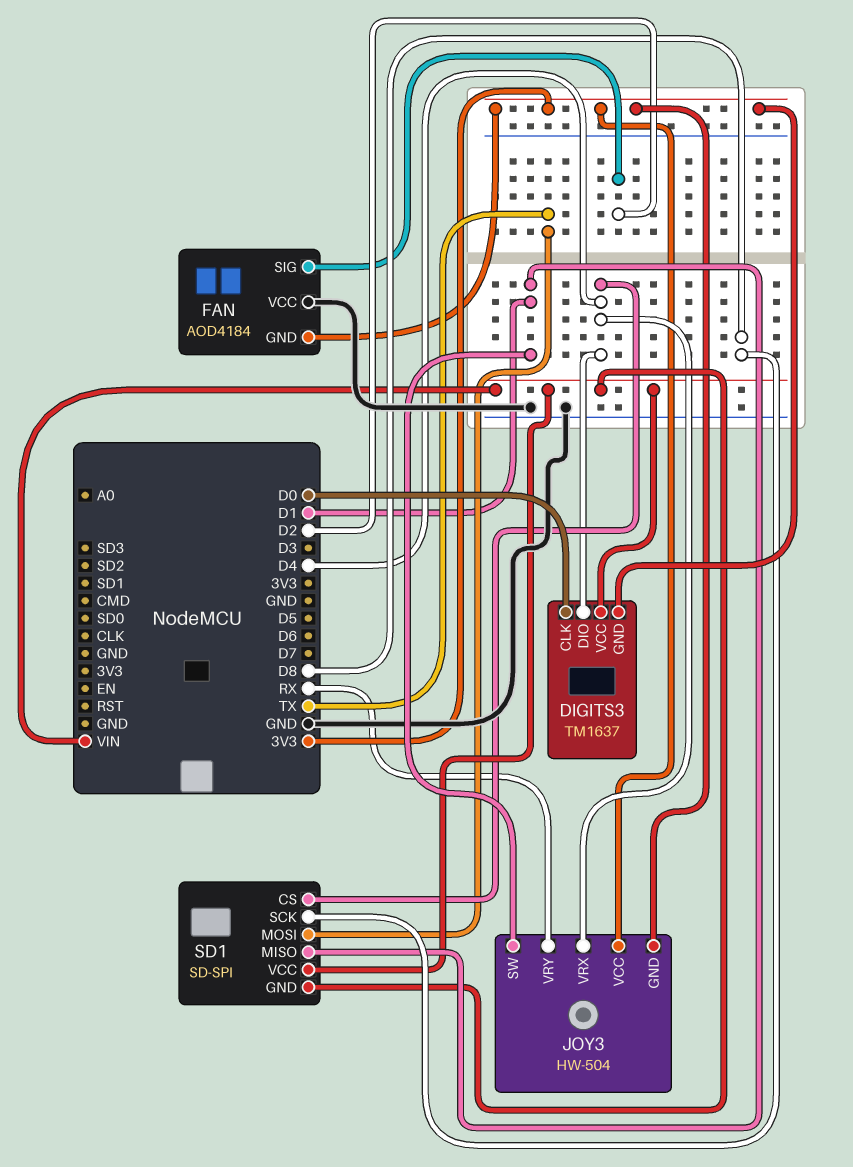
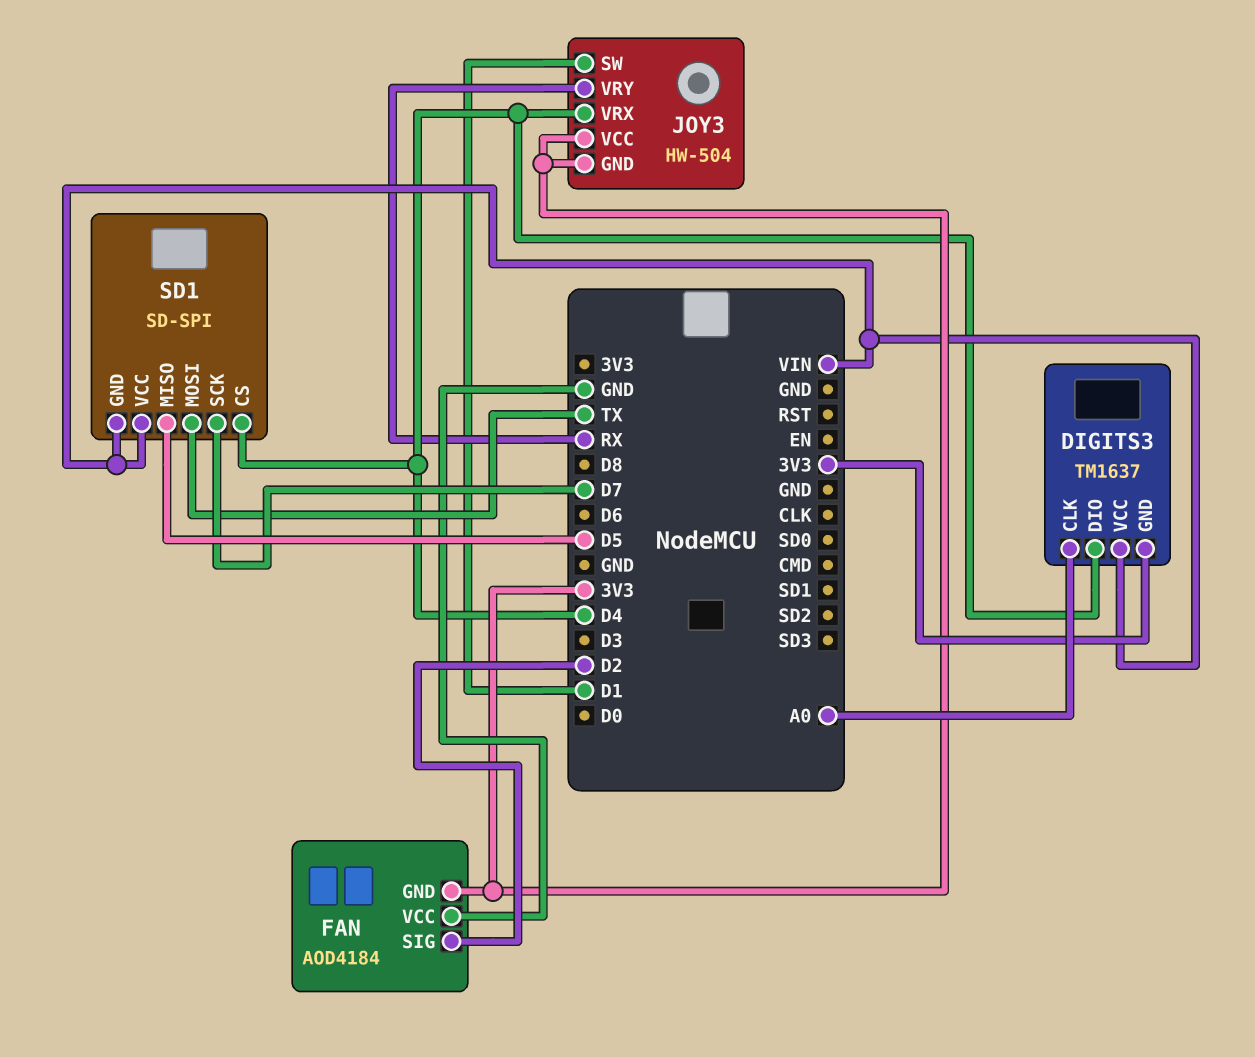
DIGITS3 pin CLK: D0 -> A0
SD1 pin MISO: D1 -> D5
SD1 pin SCK: D8 -> D7

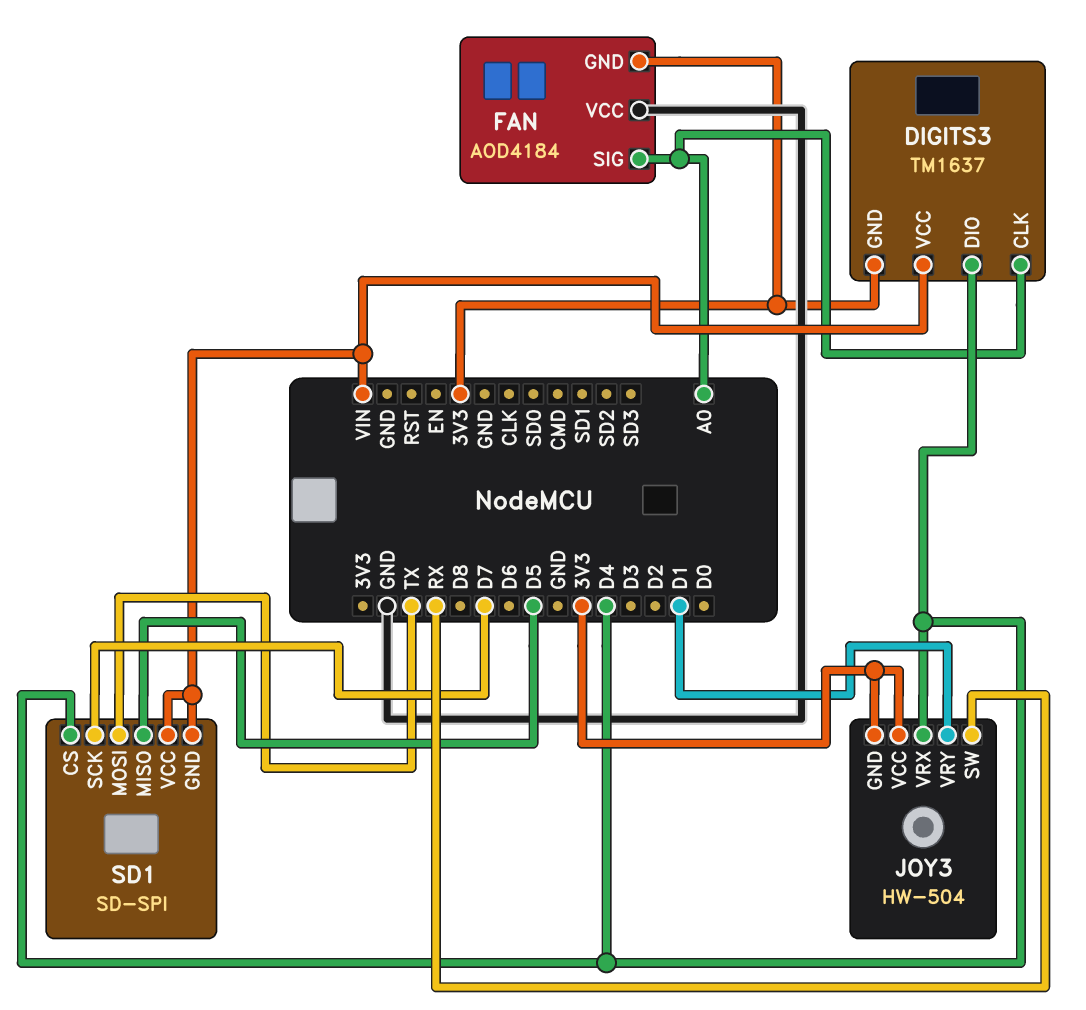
FAN pin SIG: D2 -> A0
JOY3 pin SW: D1 -> RX
JOY3 pin VRY: RX -> D1

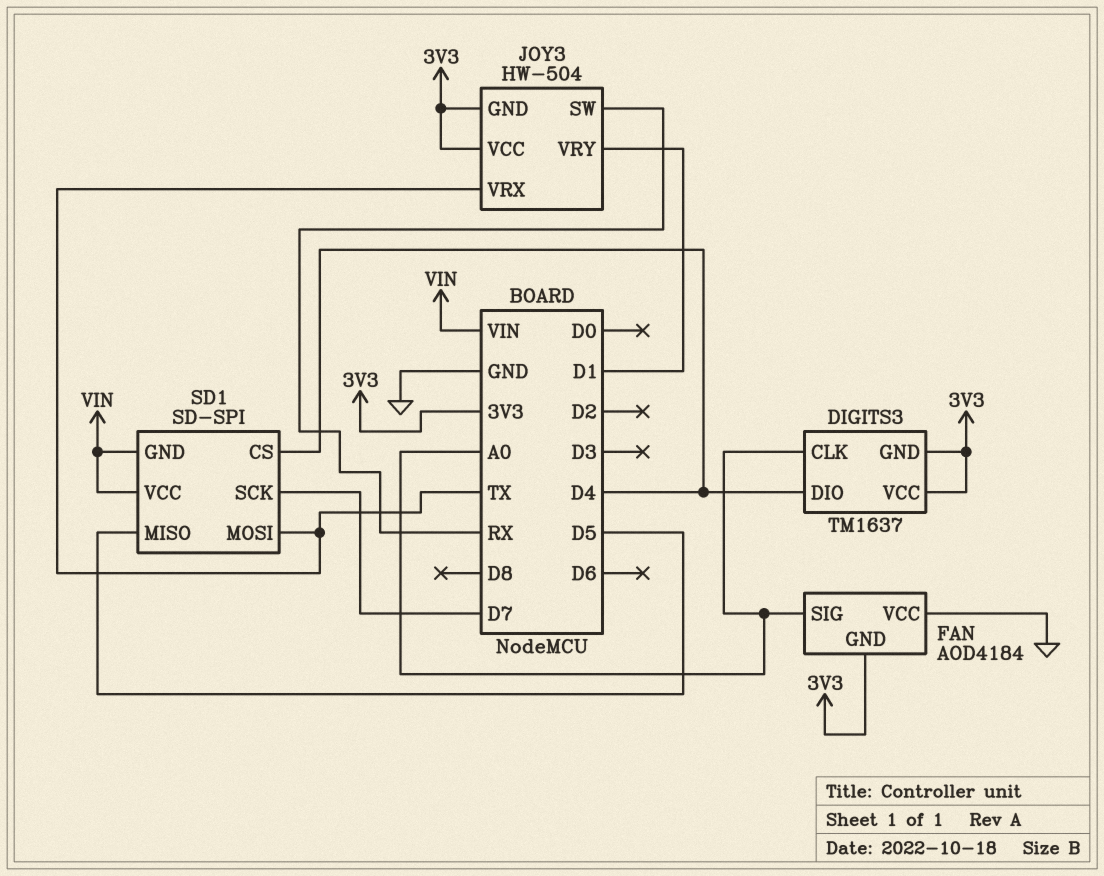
DIGITS3 pin VCC: VIN -> 3V3
JOY3 pin VRX: D4 -> TX

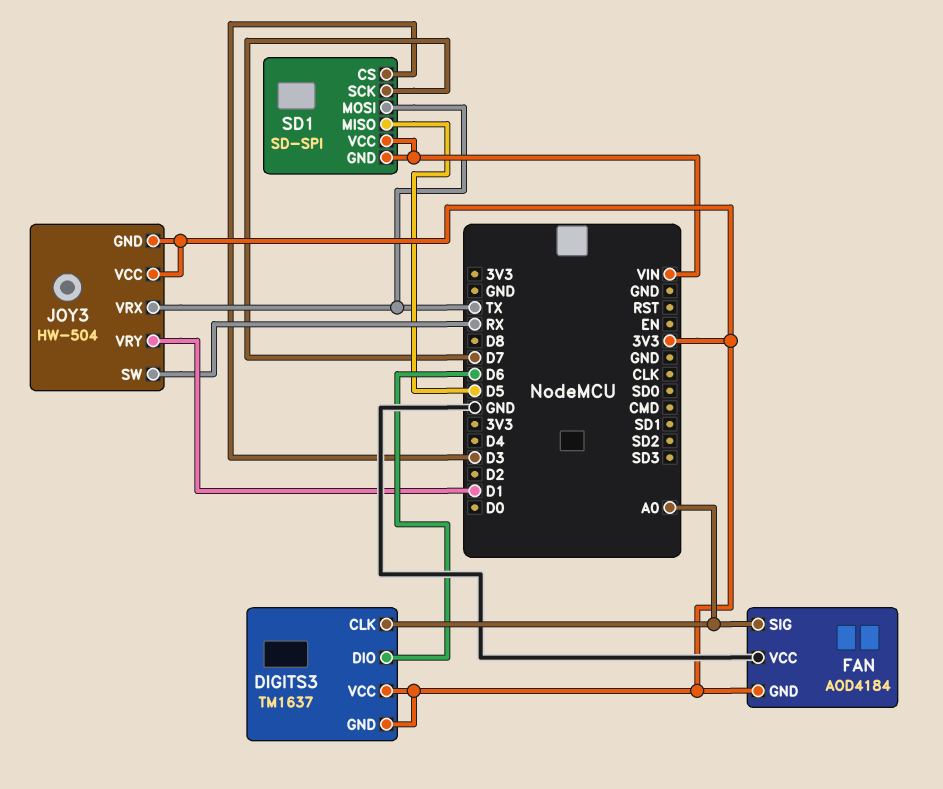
DIGITS3 pin DIO: D4 -> D6
SD1 pin CS: D4 -> D3

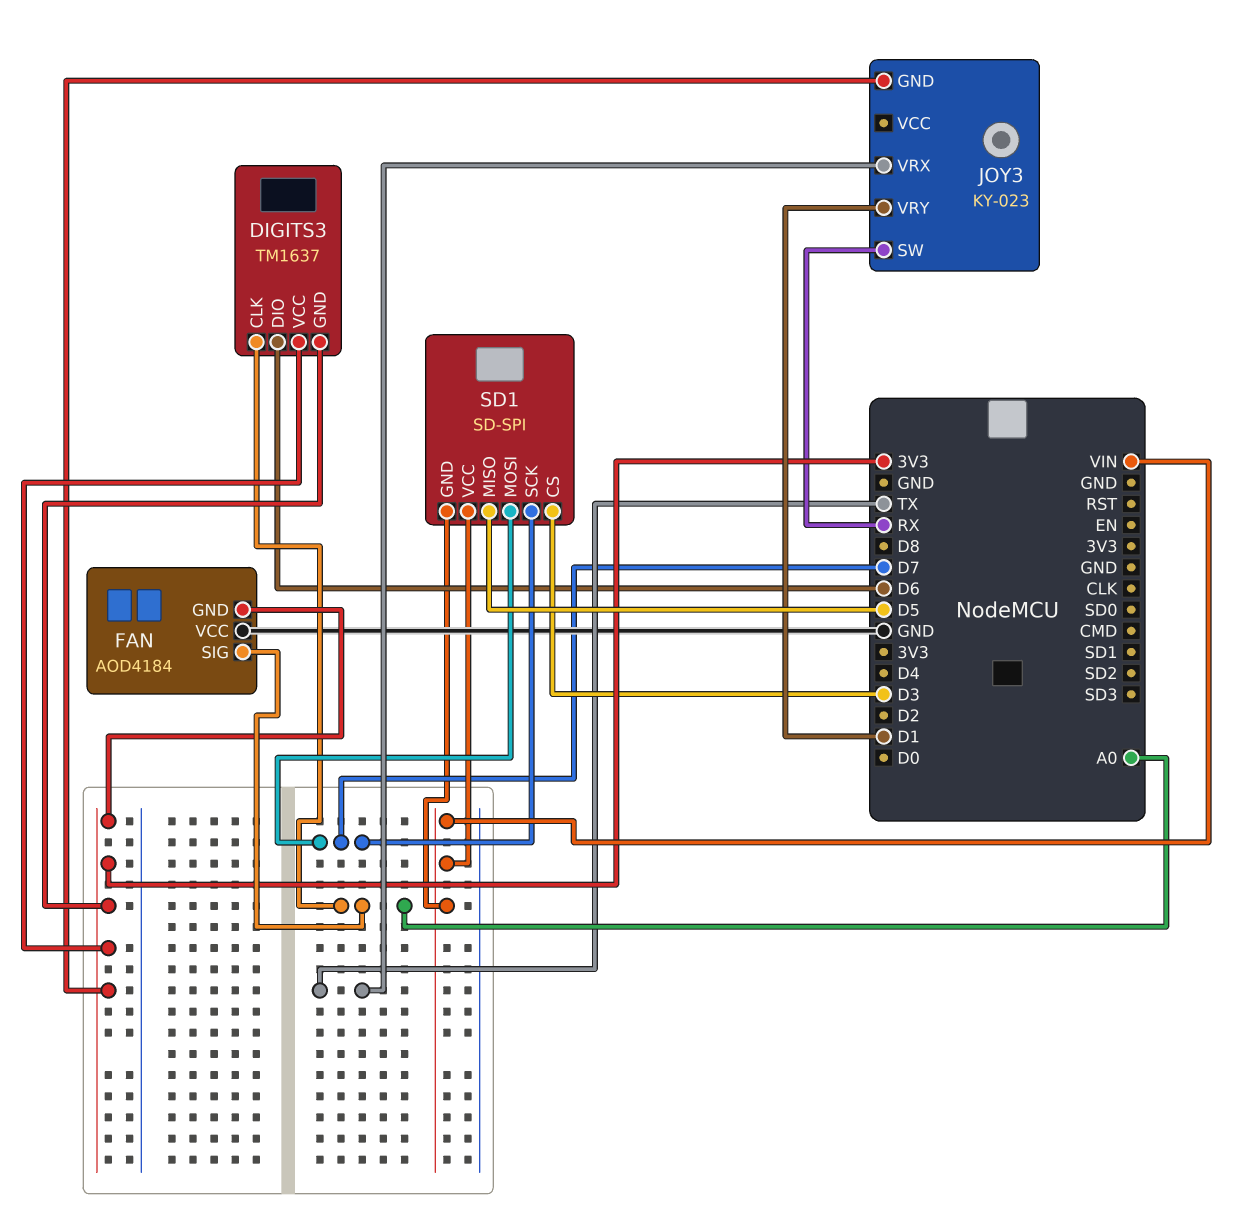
JOY3: HW-504 -> KY-023
JOY3 pin VCC: 3V3 -> none
SD1 pin MOSI: TX -> D7

